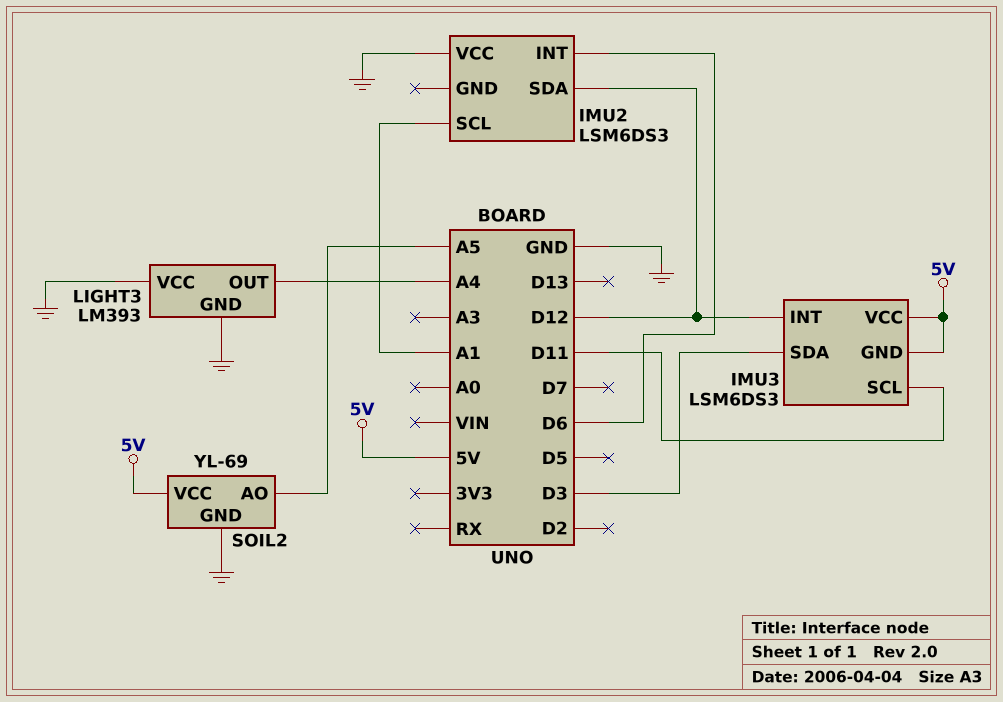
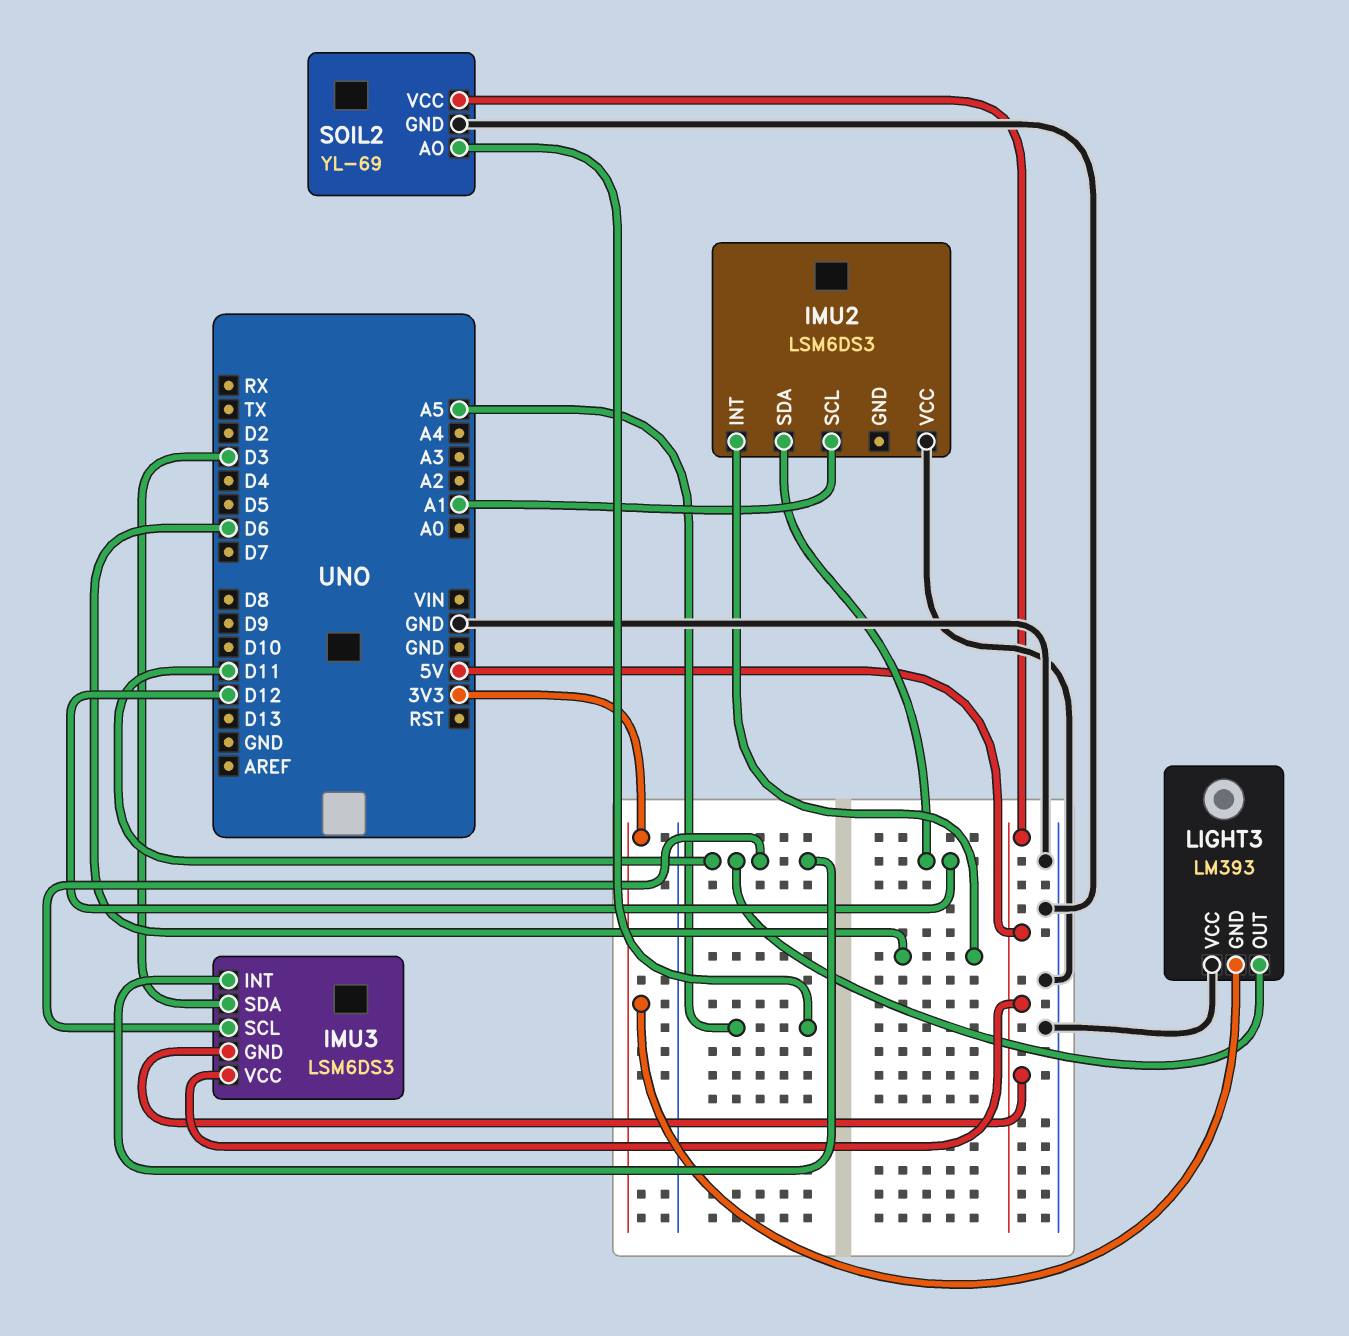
IMU3 pin INT: D12 -> D11
LIGHT3 pin GND: GND -> 3V3
LIGHT3 pin OUT: A4 -> D11

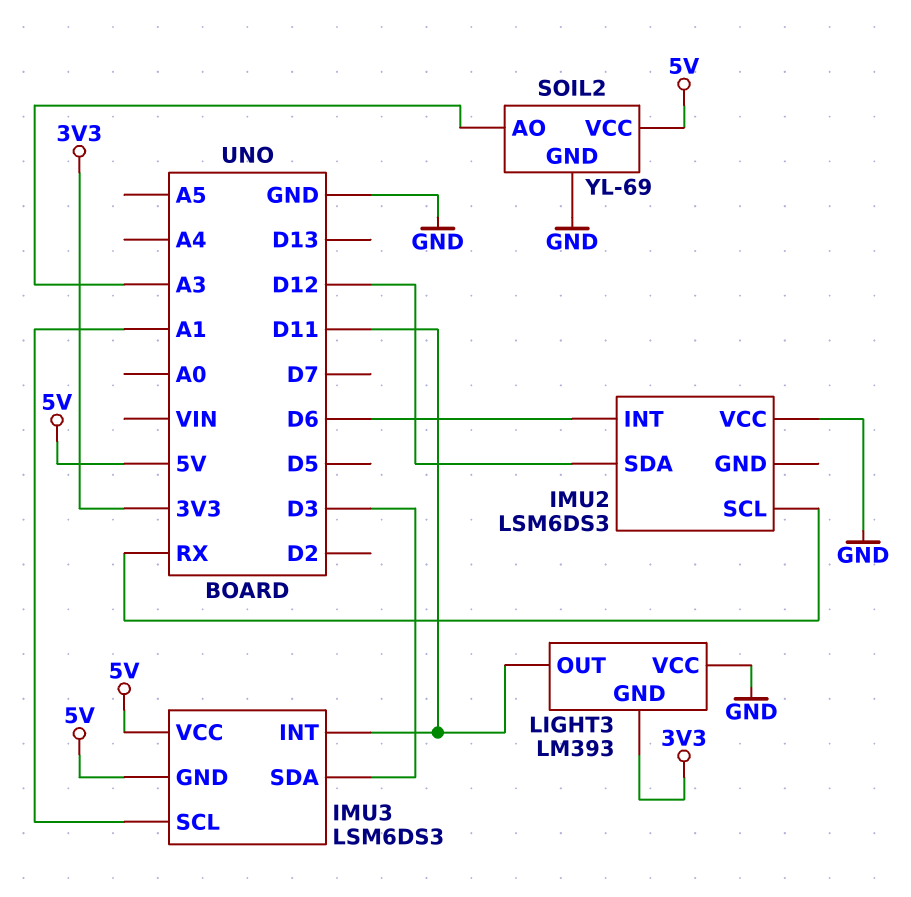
IMU2 pin SCL: A1 -> RX
IMU3 pin SCL: D11 -> A1
SOIL2 pin AO: A5 -> A3

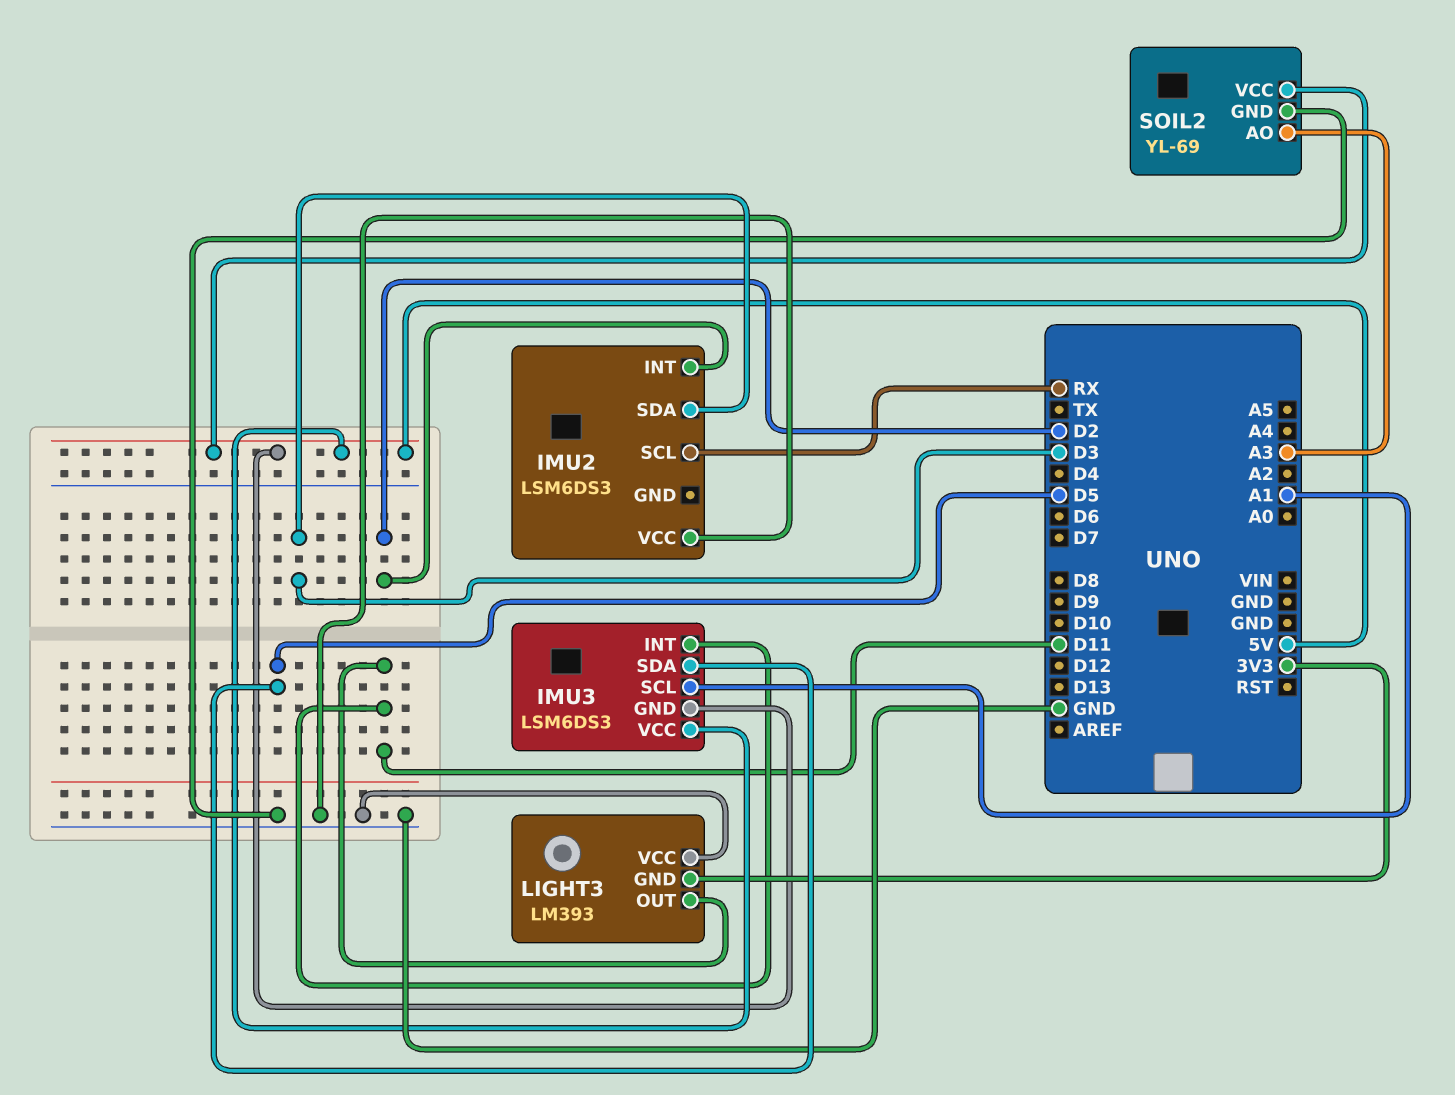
IMU2 pin INT: D6 -> D2
IMU2 pin SDA: D12 -> D3
IMU3 pin SDA: D3 -> D5

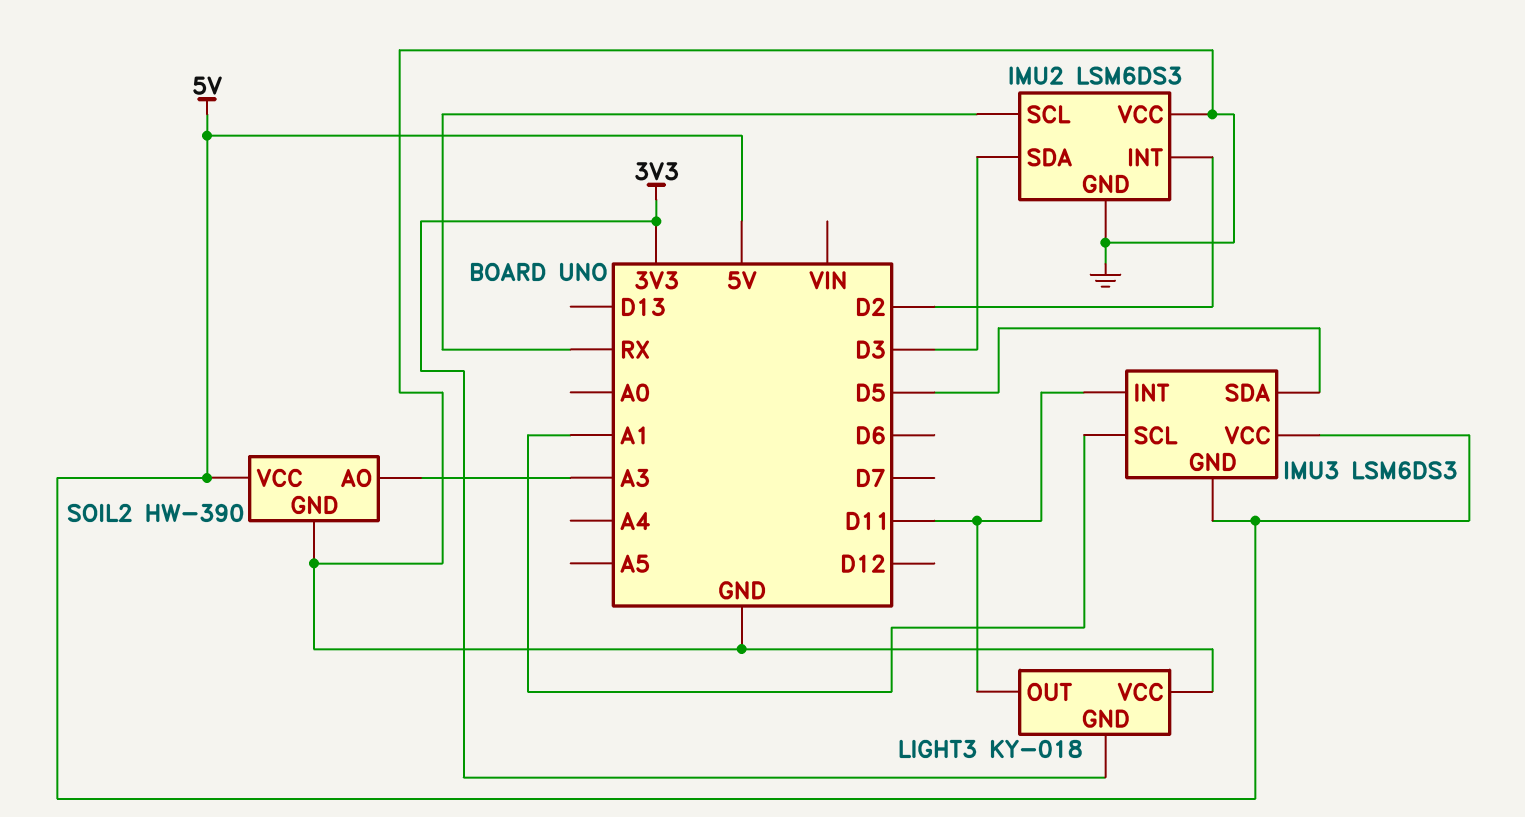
IMU2 pin GND: none -> GND
LIGHT3: LM393 -> KY-018
SOIL2: YL-69 -> HW-390

